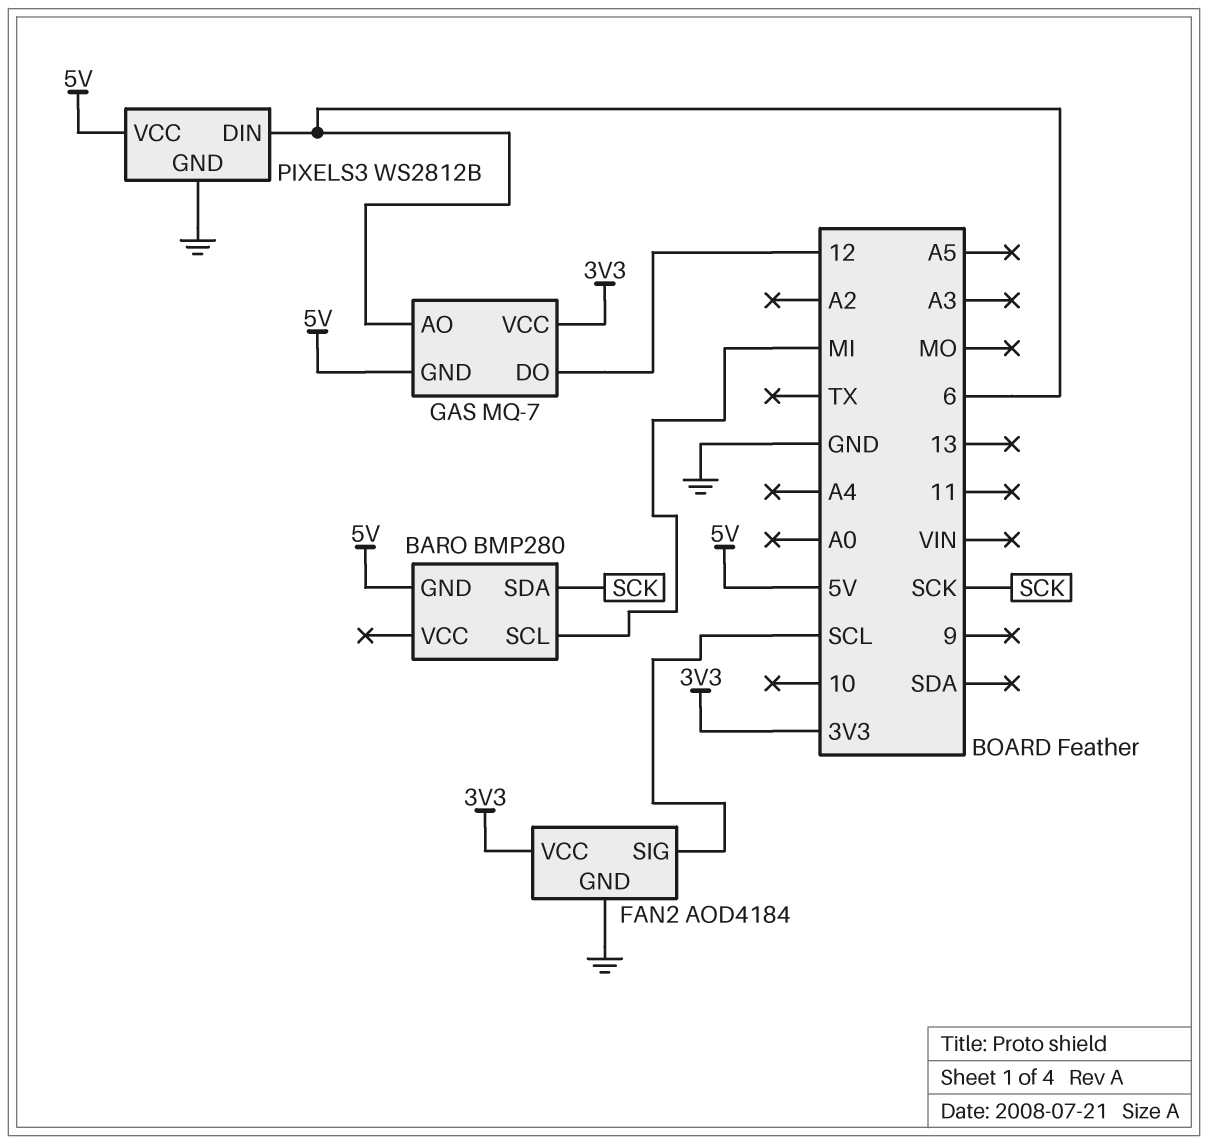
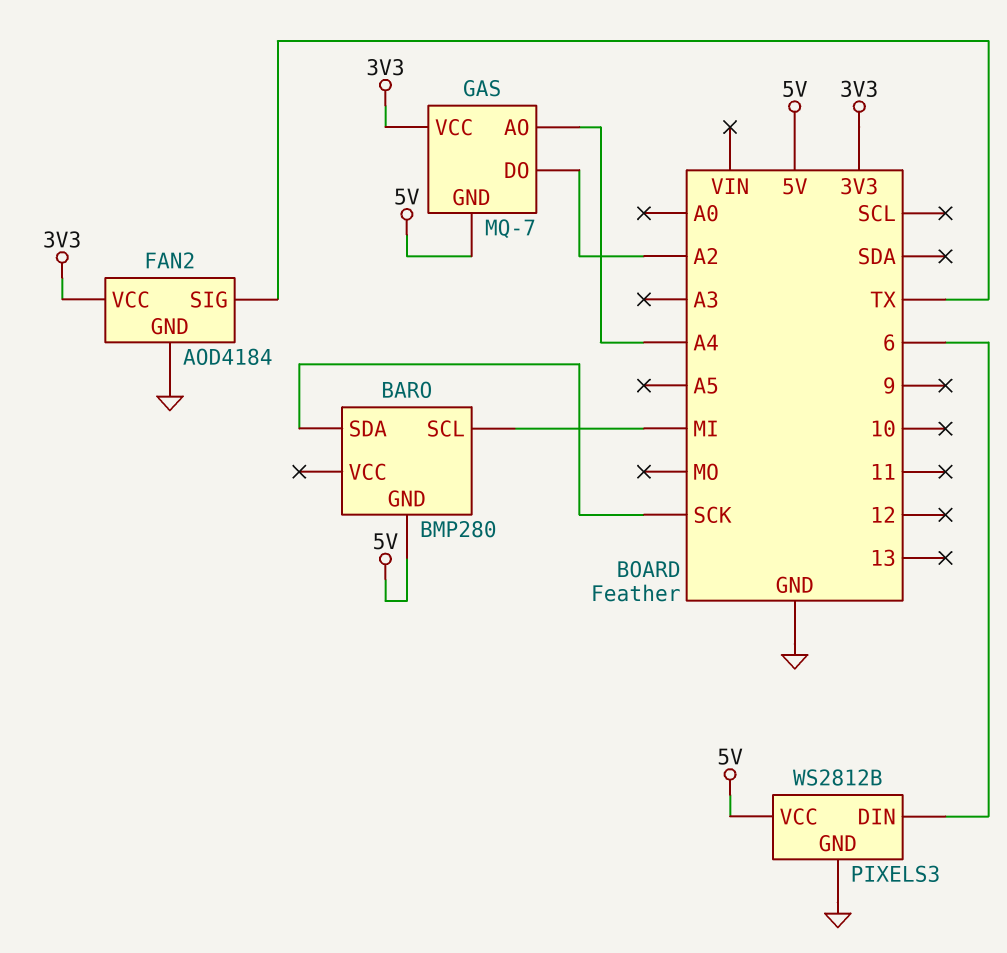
FAN2 pin SIG: SCL -> TX
GAS pin AO: 6 -> A4
GAS pin DO: 12 -> A2

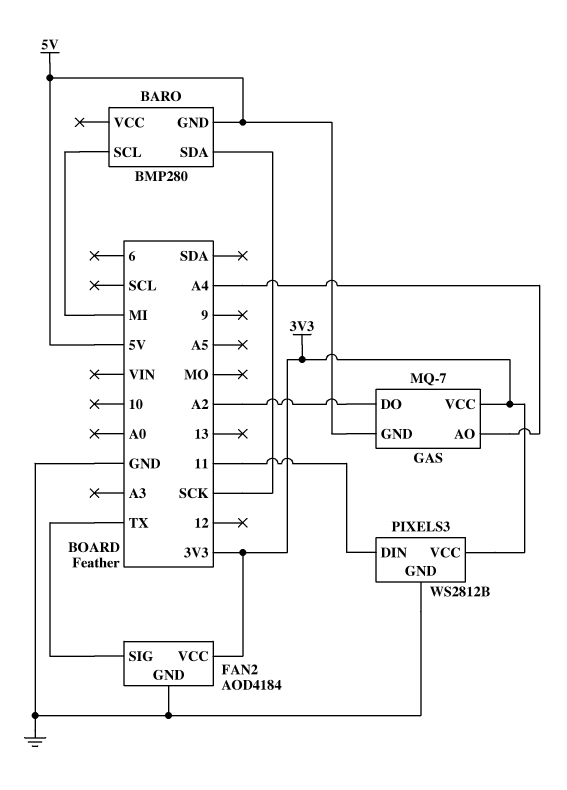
PIXELS3 pin DIN: 6 -> 11
PIXELS3 pin VCC: 5V -> 3V3

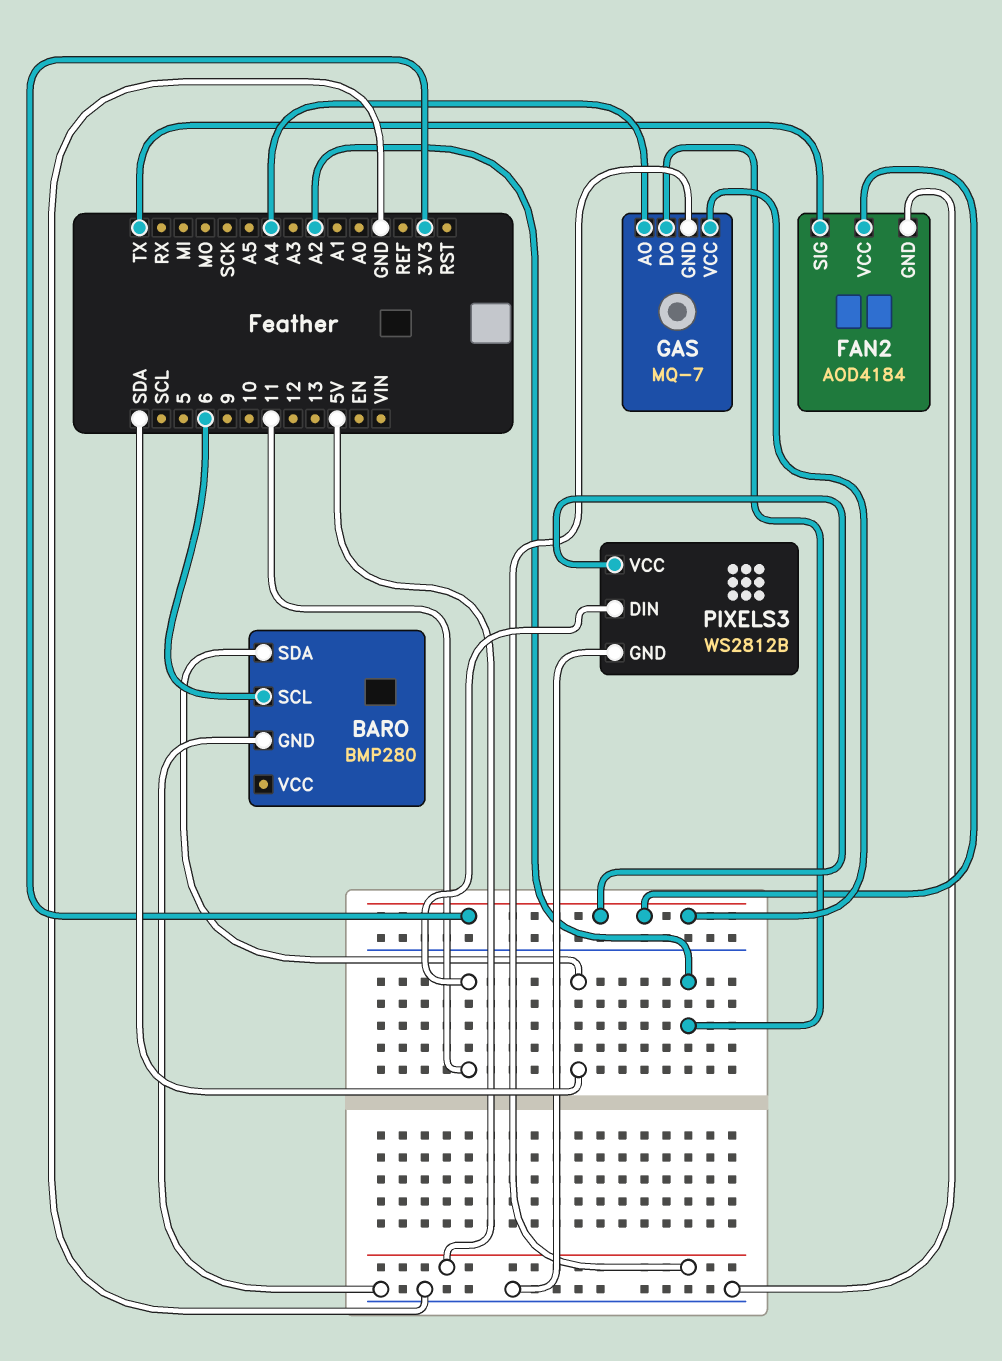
BARO pin GND: 5V -> GND
BARO pin SCL: MI -> 6
BARO pin SDA: SCK -> SDA

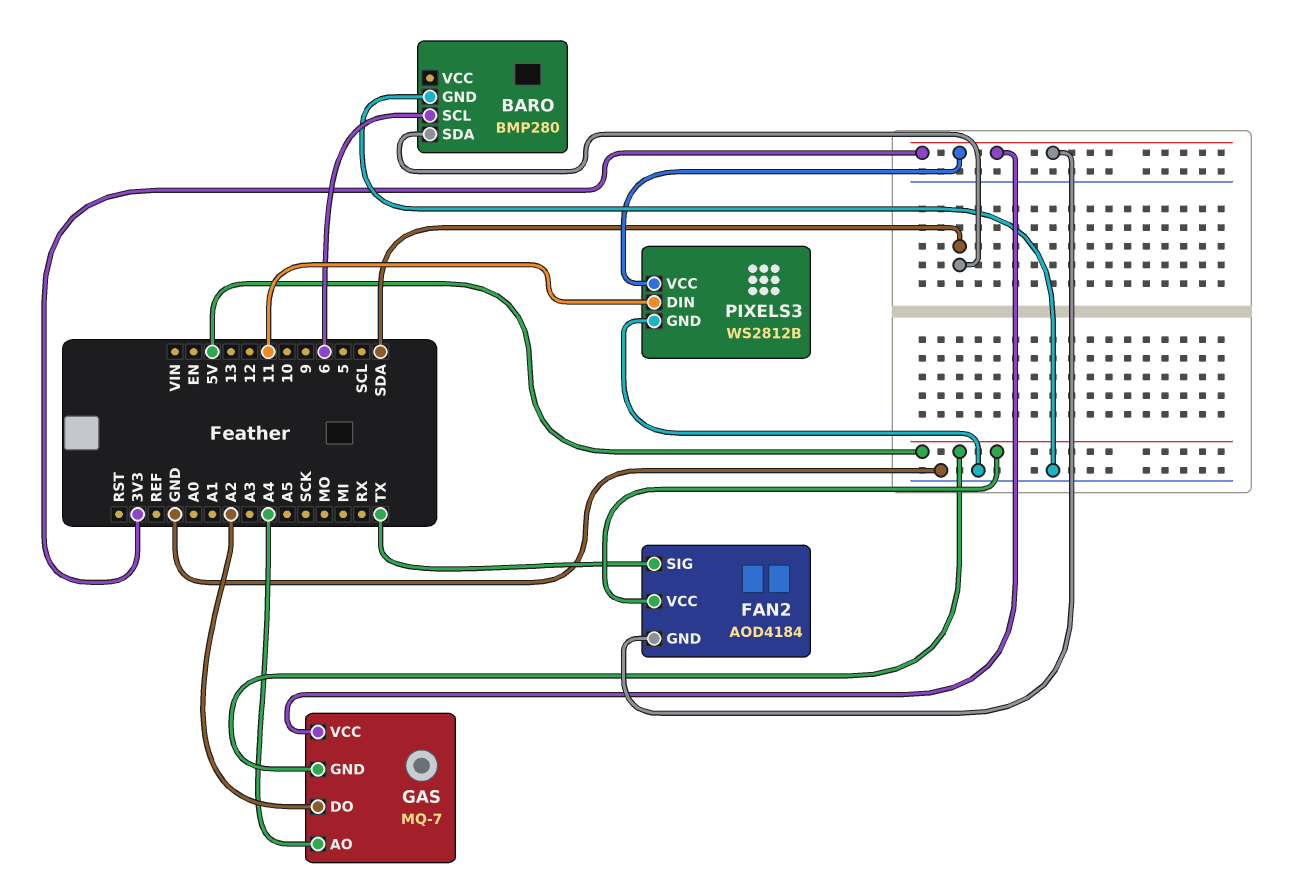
FAN2 pin GND: GND -> 3V3
FAN2 pin VCC: 3V3 -> 5V

